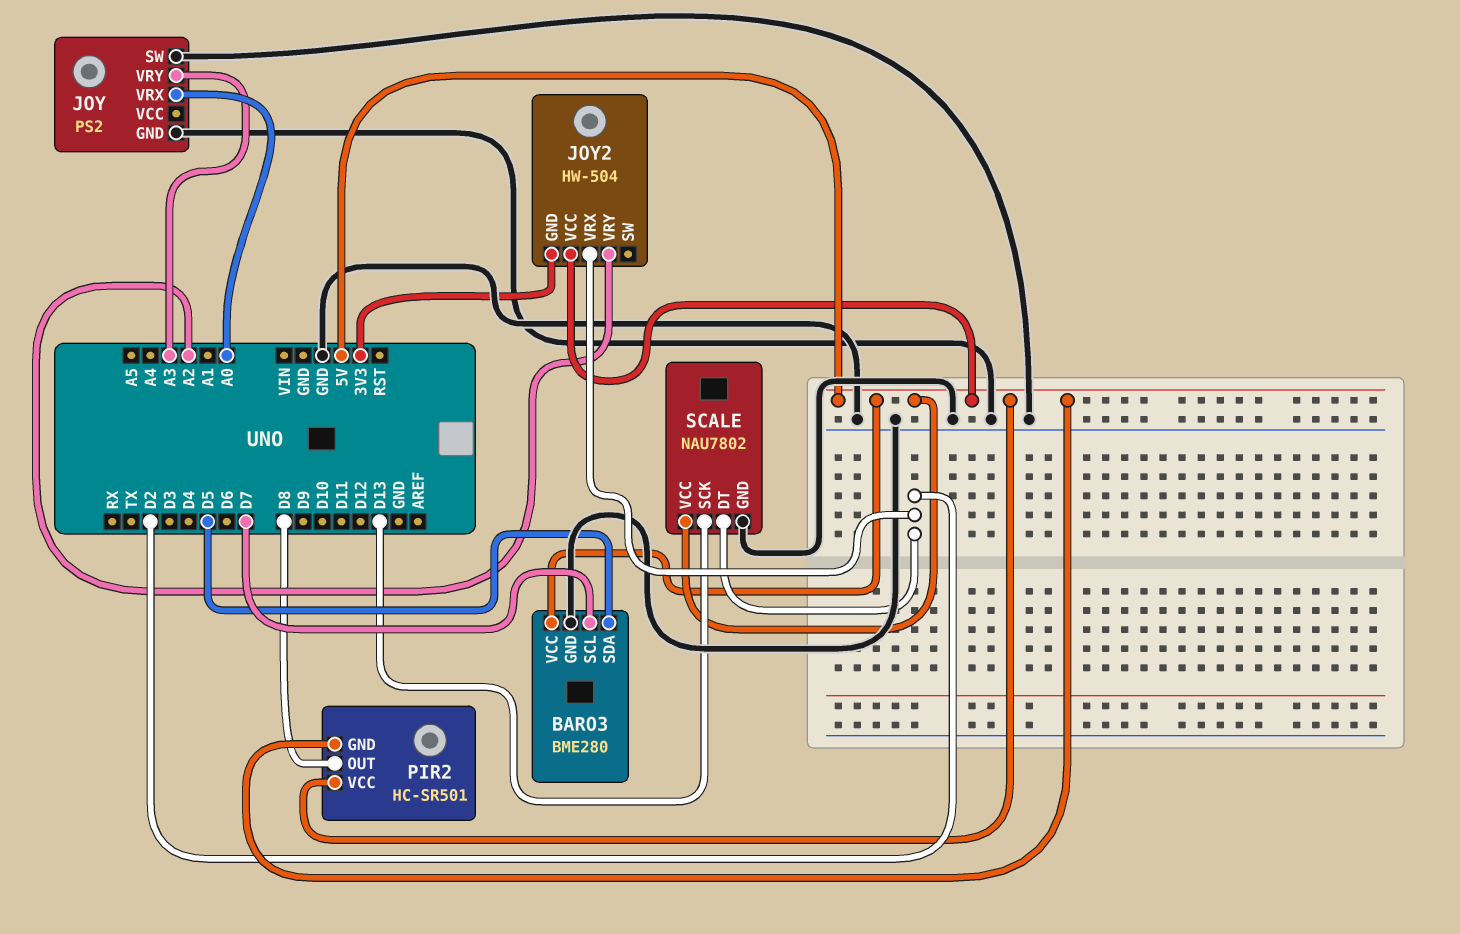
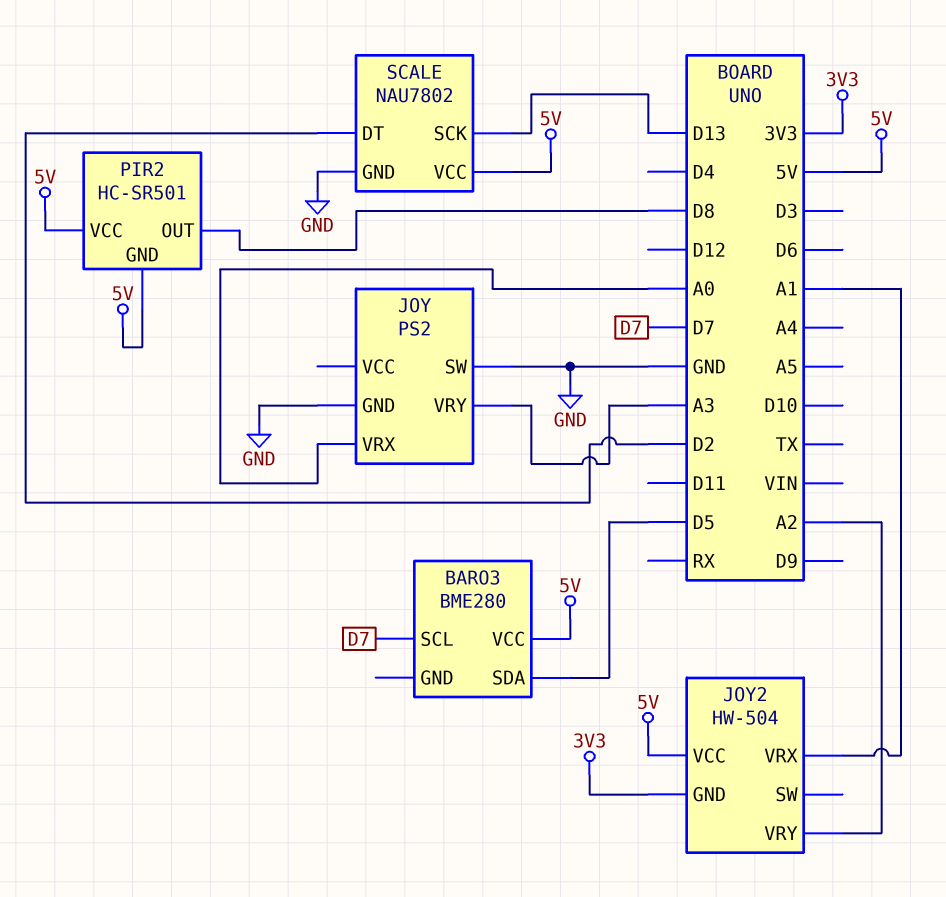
BARO3 pin GND: GND -> none
JOY2 pin VRX: D2 -> A1

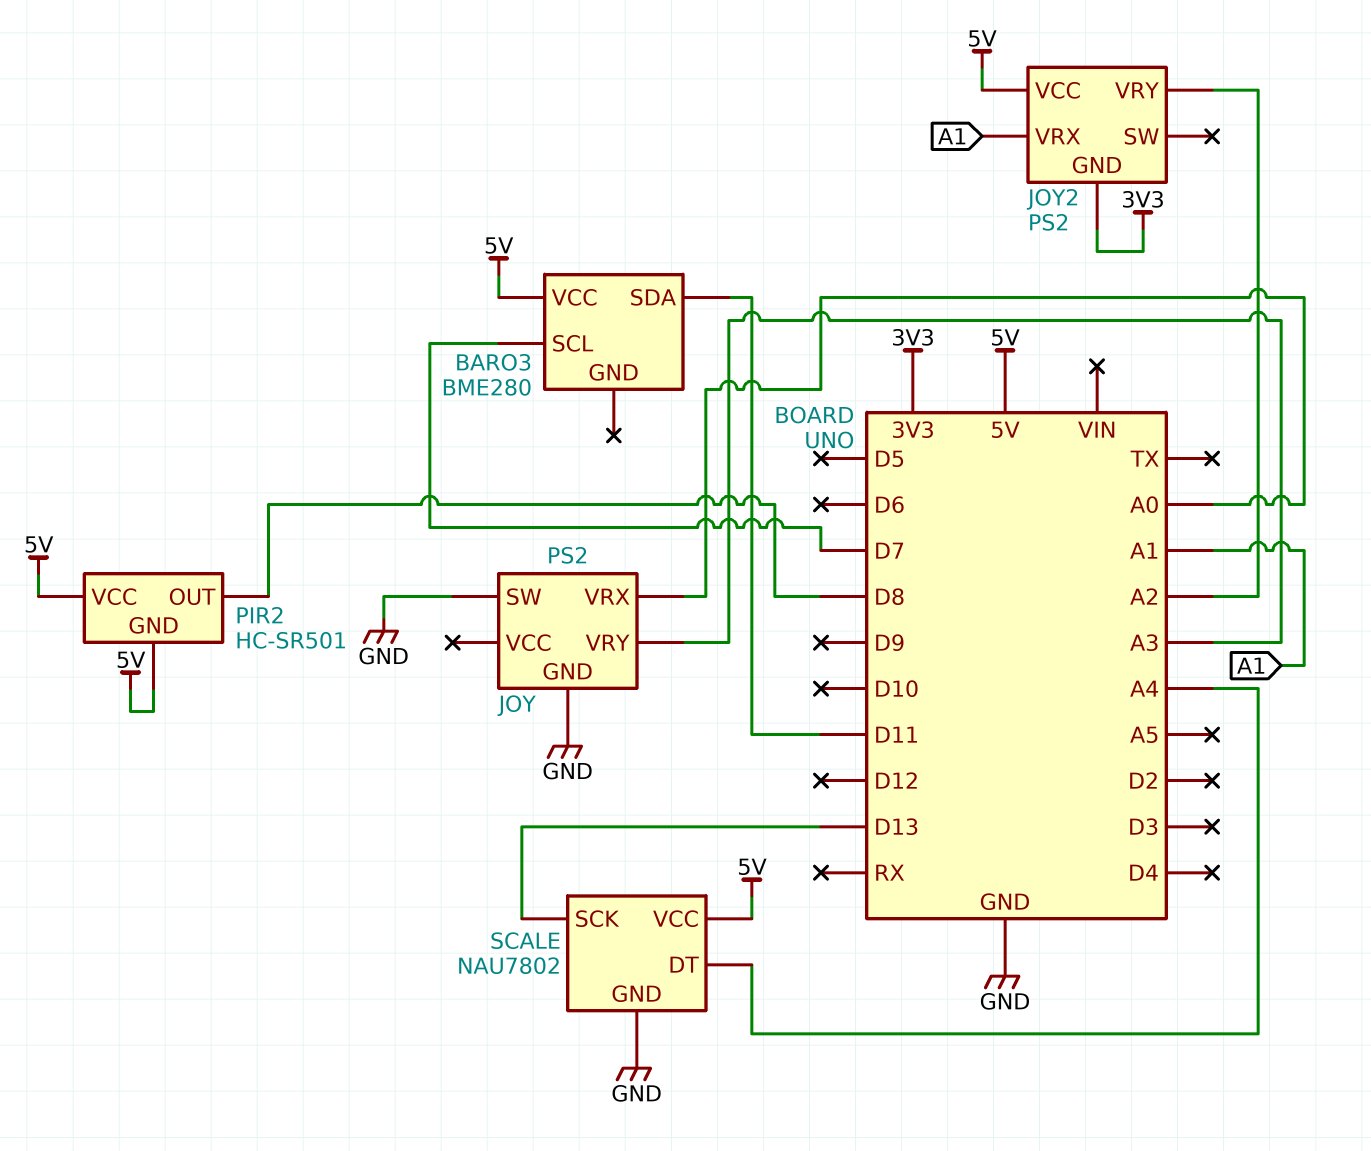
BARO3 pin SDA: D5 -> D11
JOY2: HW-504 -> PS2
SCALE pin DT: D2 -> A4

